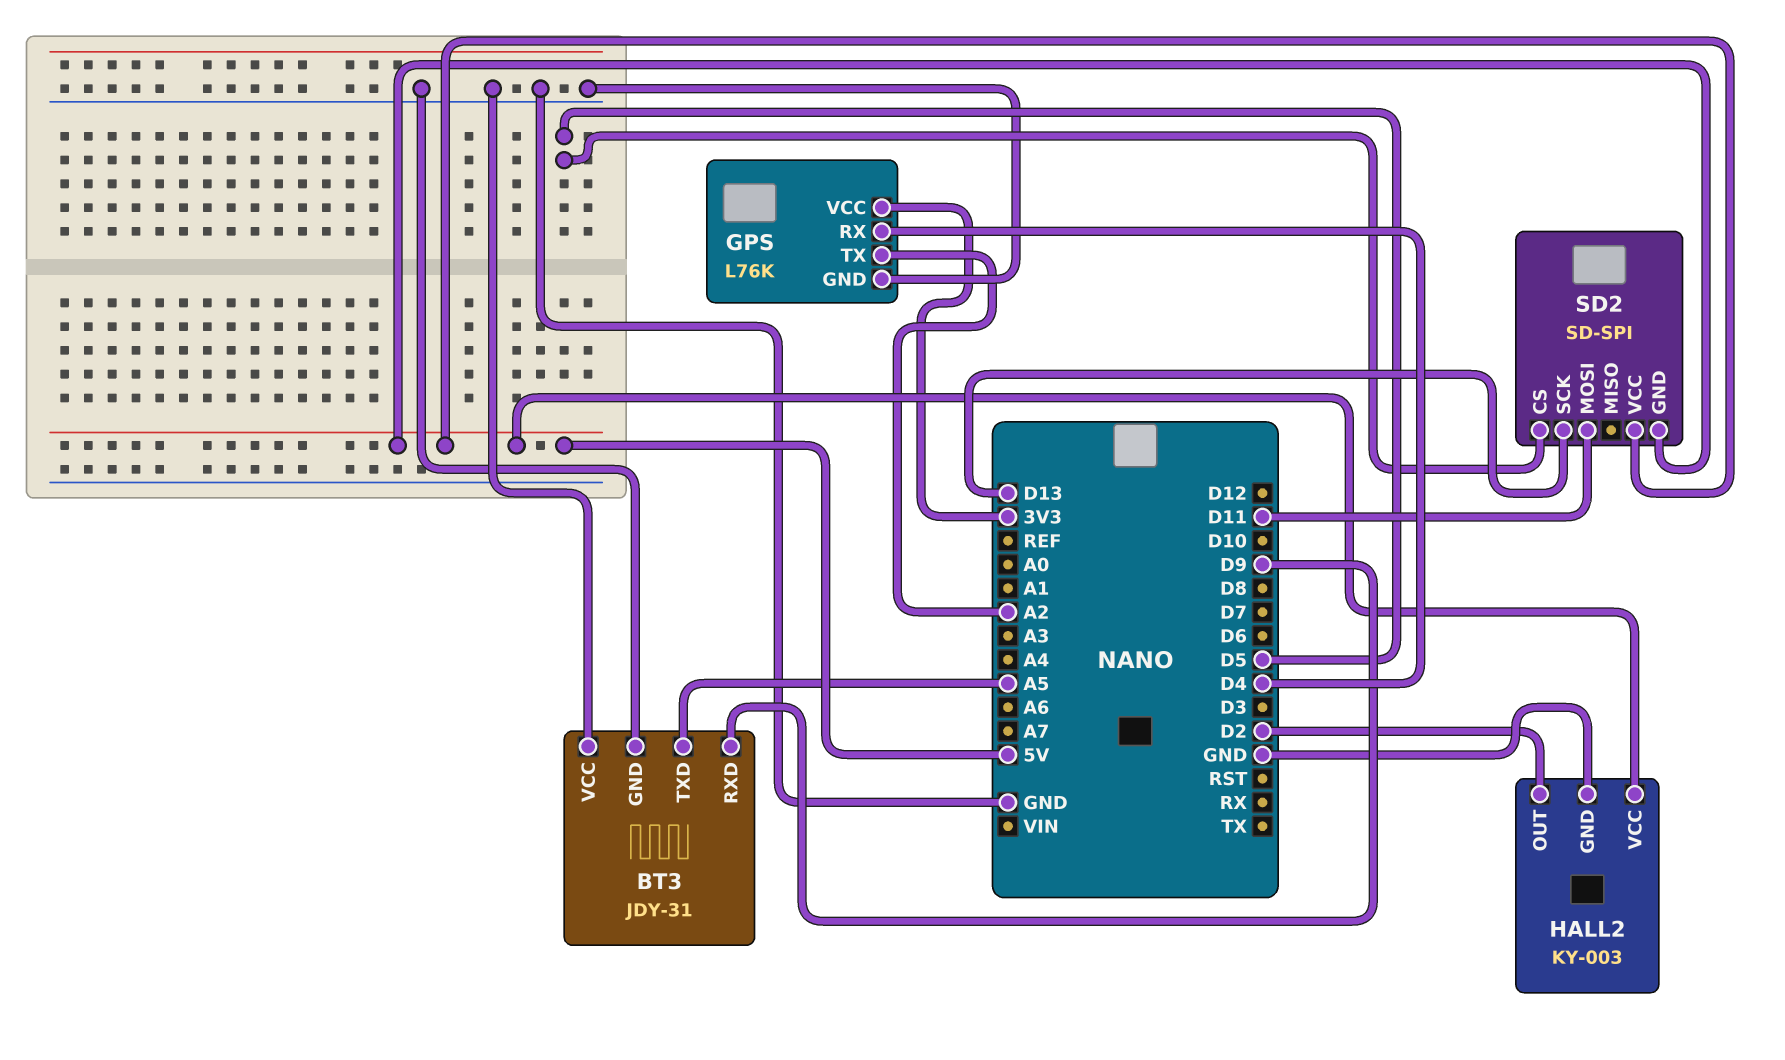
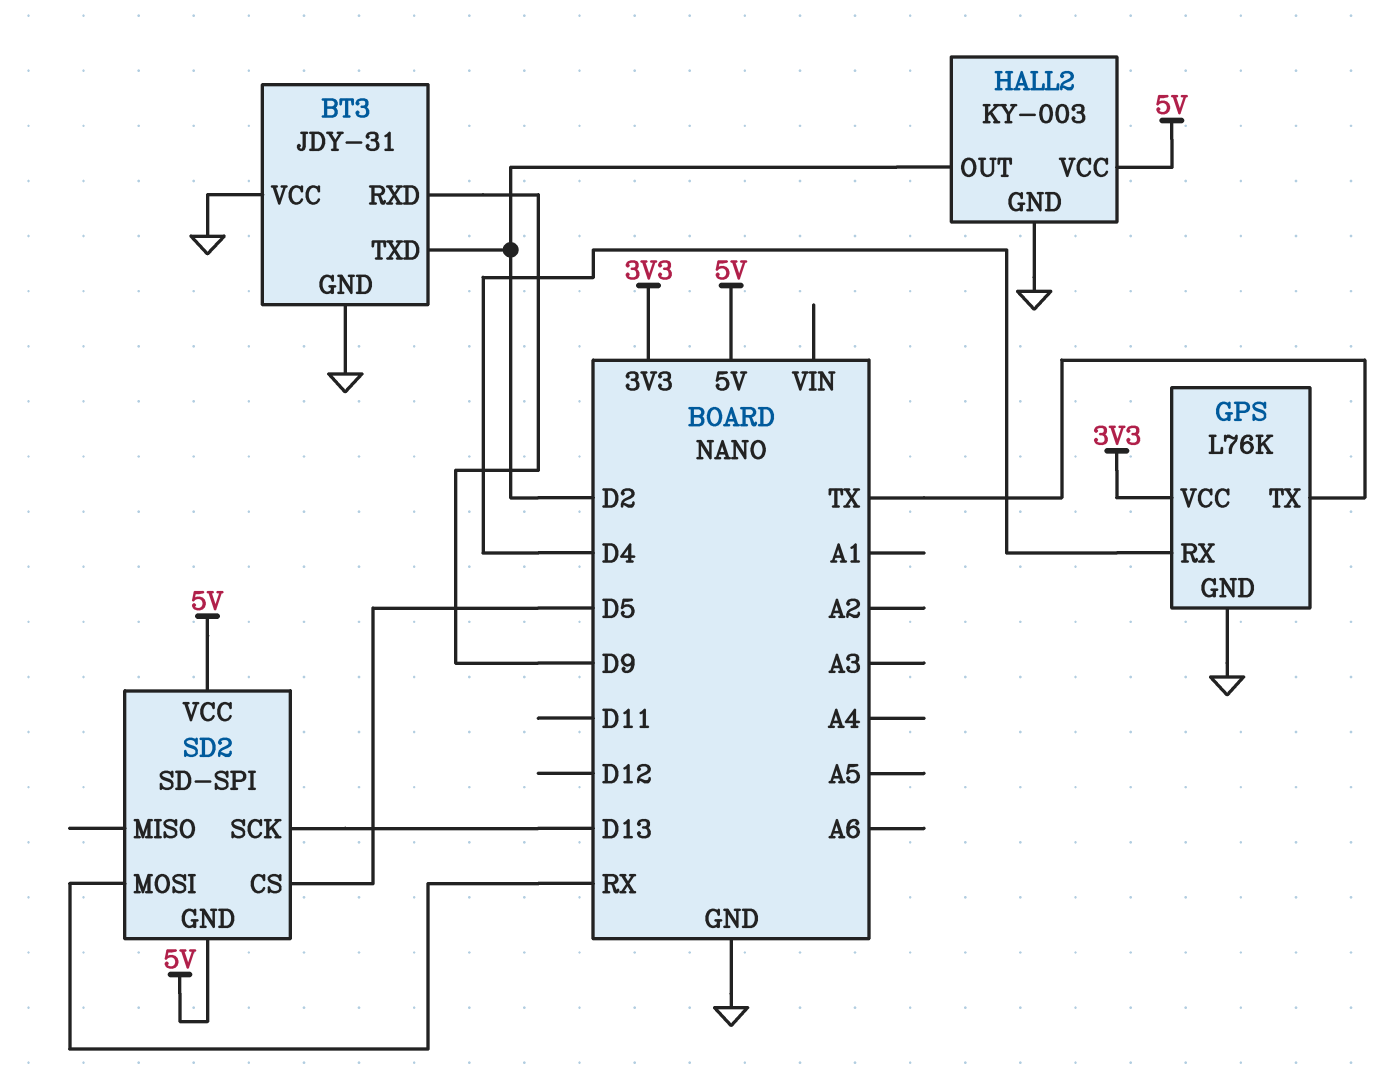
BT3 pin TXD: A5 -> D2
GPS pin TX: A2 -> TX
SD2 pin MOSI: D11 -> RX

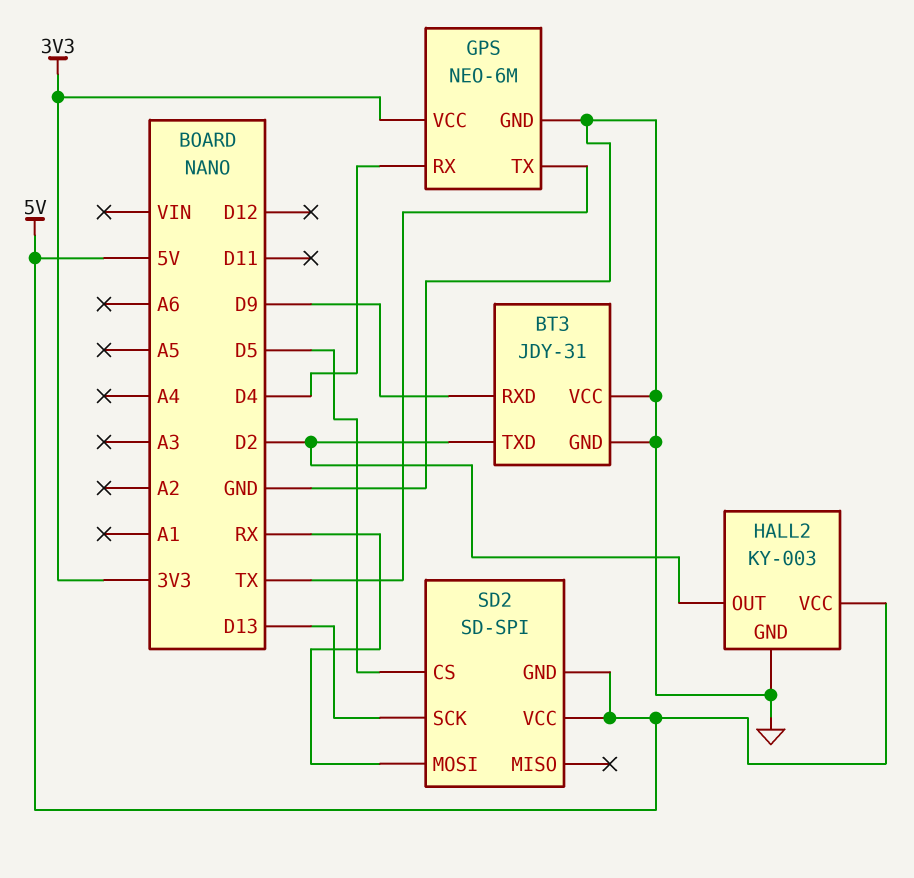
GPS: L76K -> NEO-6M

